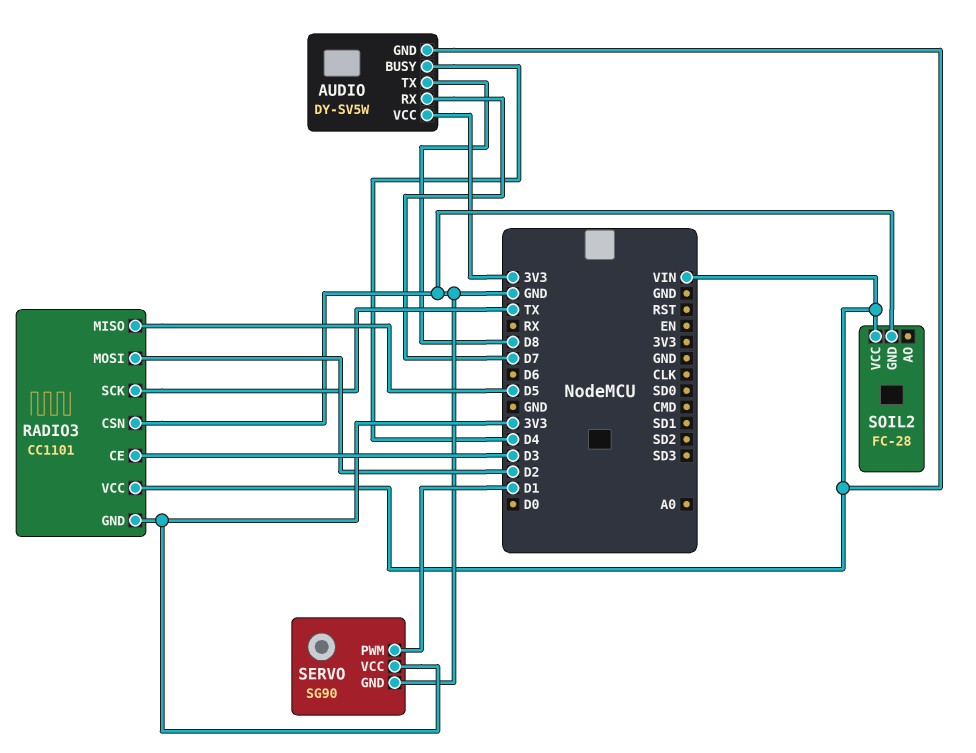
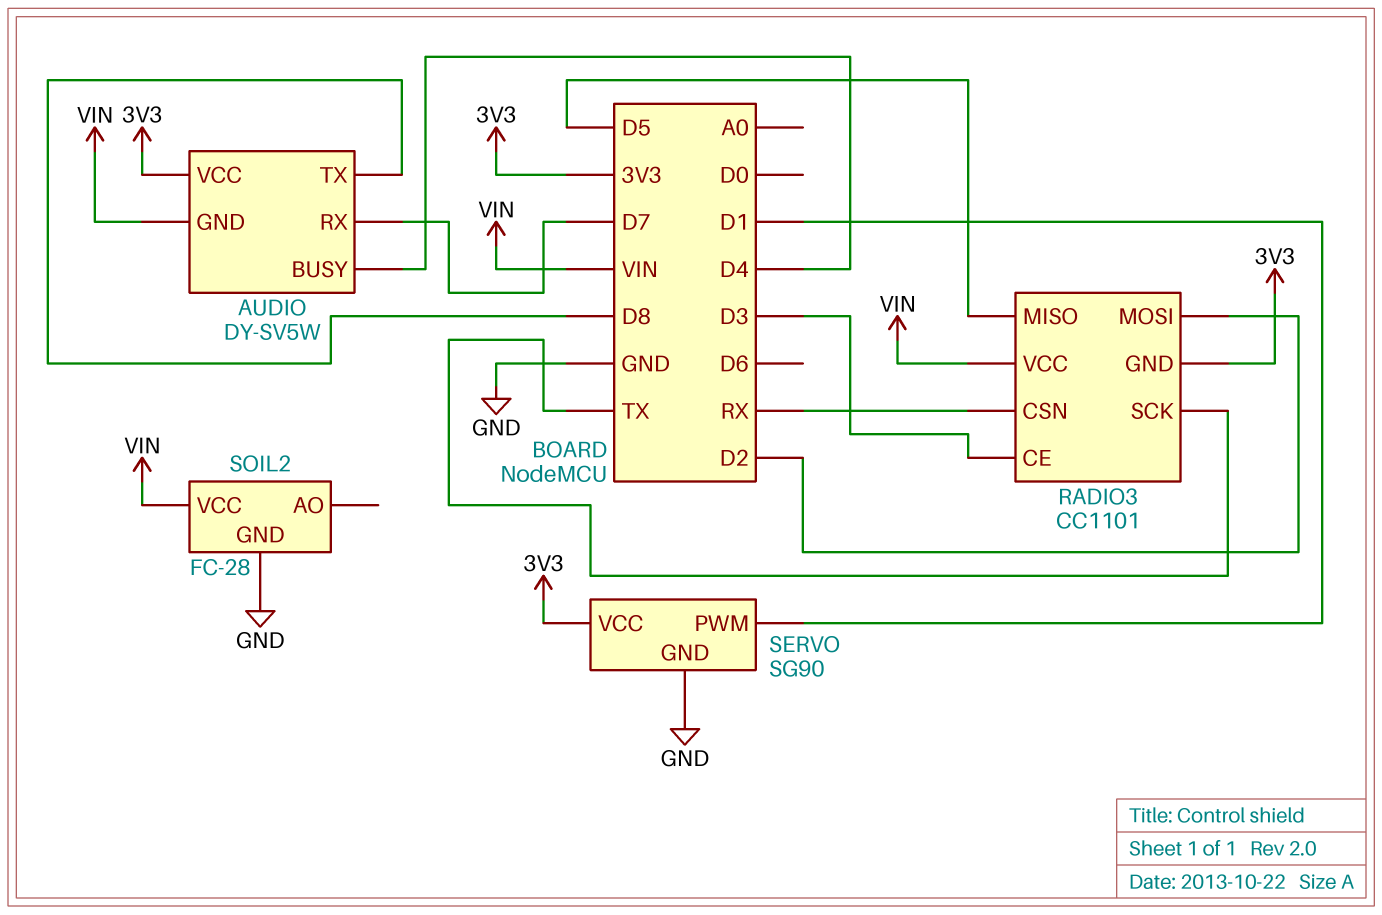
RADIO3 pin CSN: GND -> RX

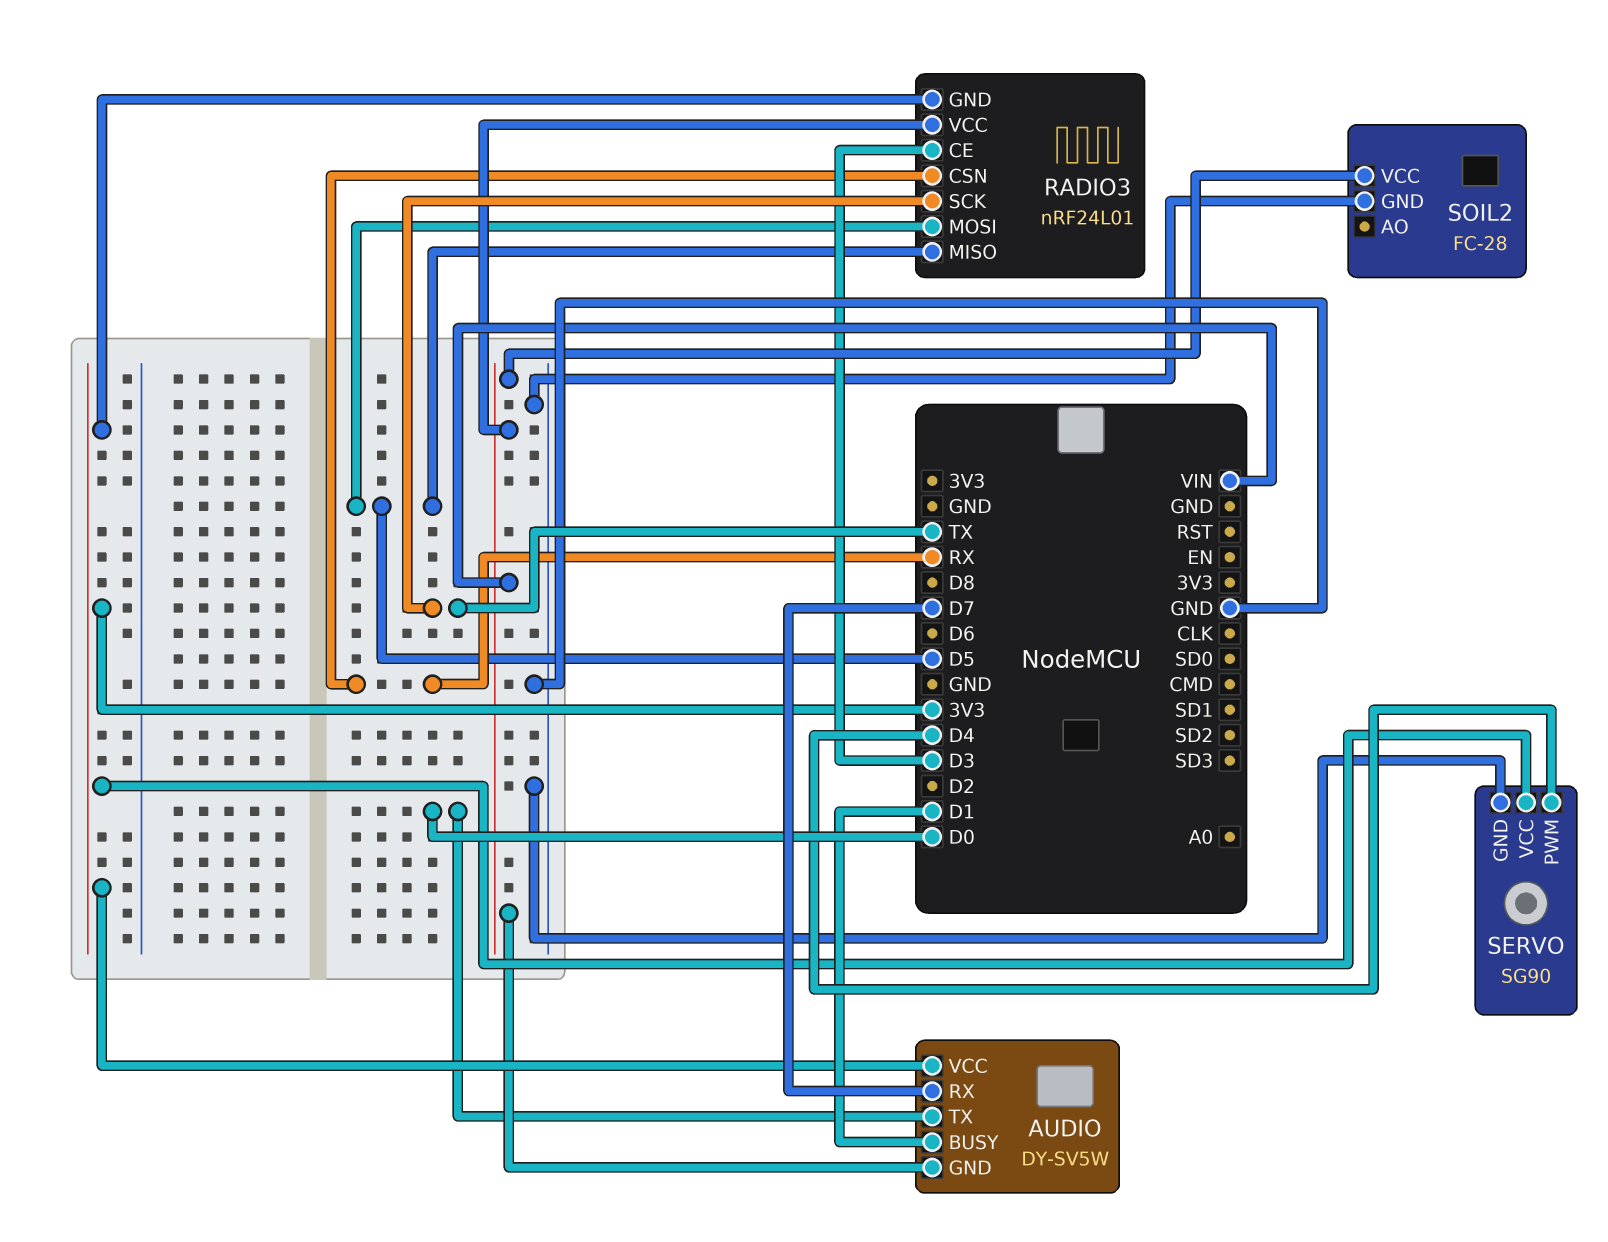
AUDIO pin BUSY: D4 -> D1
AUDIO pin TX: D8 -> D0
RADIO3: CC1101 -> nRF24L01
RADIO3 pin MOSI: D2 -> D5
SERVO pin PWM: D1 -> D4

